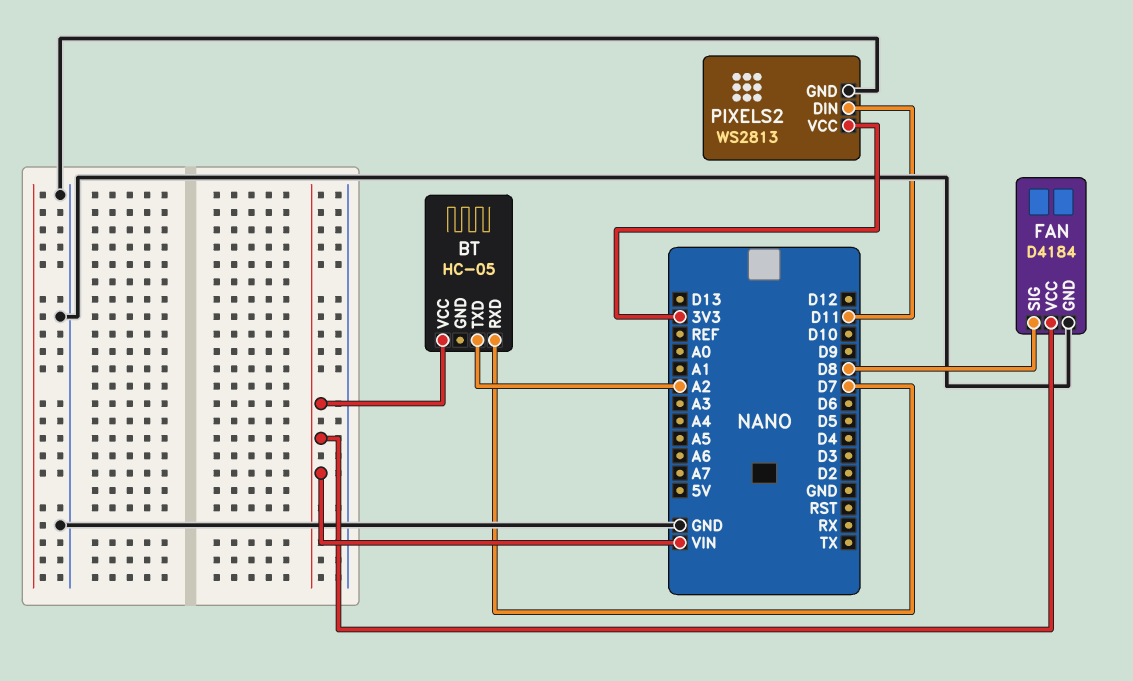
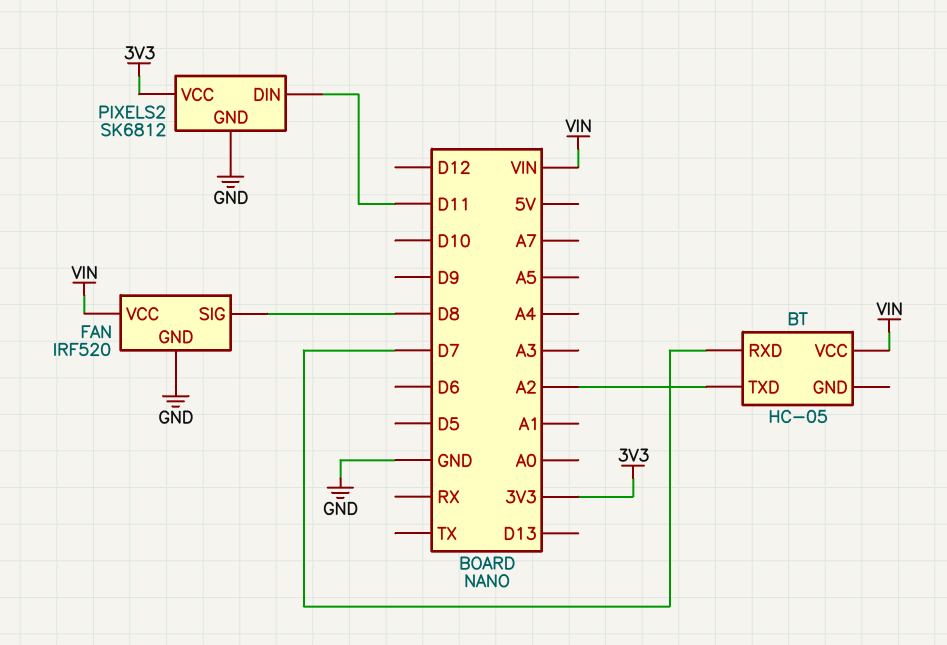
FAN: D4184 -> IRF520
PIXELS2: WS2813 -> SK6812

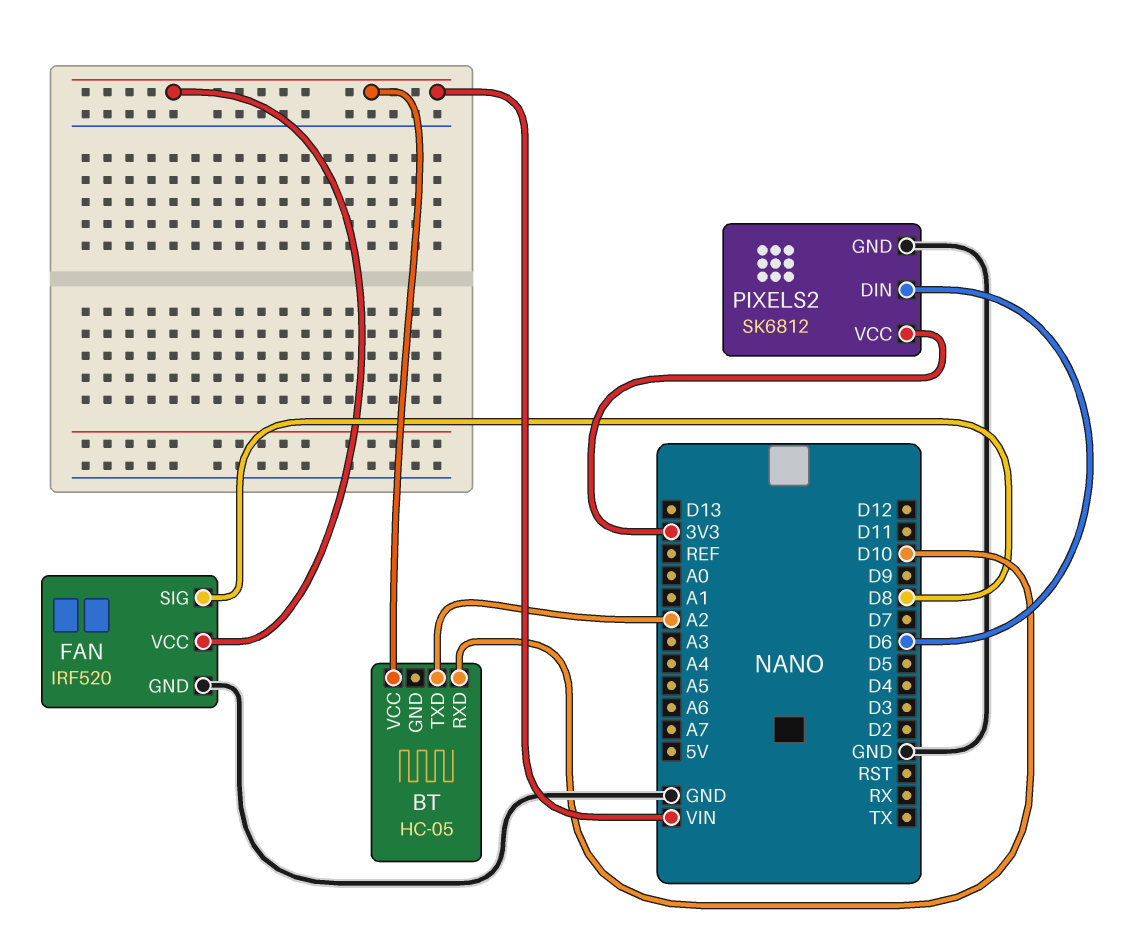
BT pin RXD: D7 -> D10
PIXELS2 pin DIN: D11 -> D6

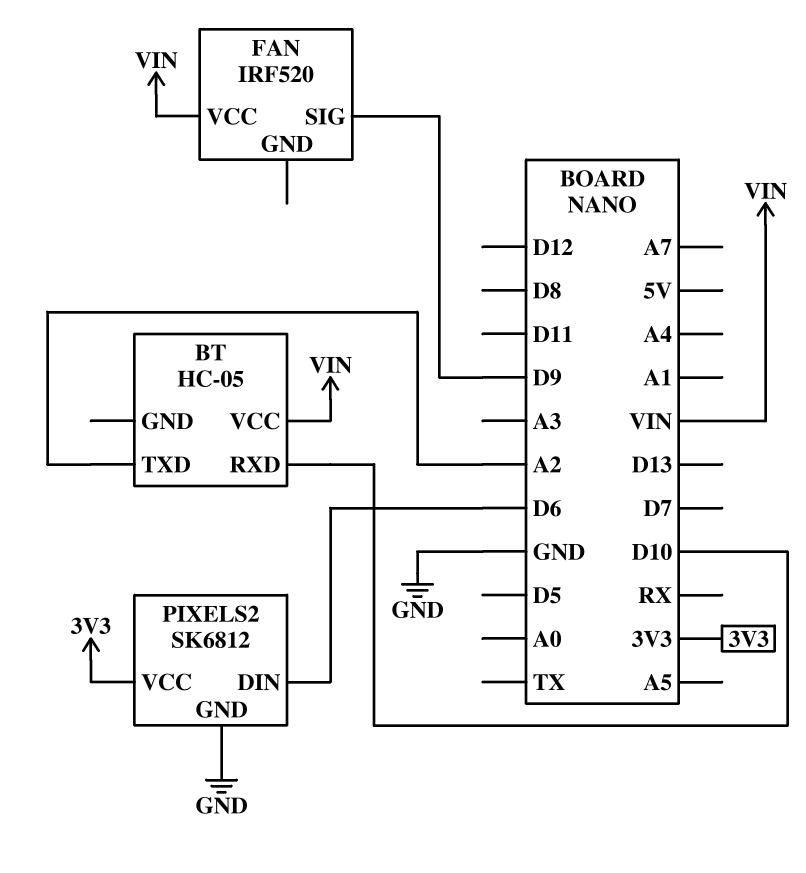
FAN pin GND: GND -> none
FAN pin SIG: D8 -> D9

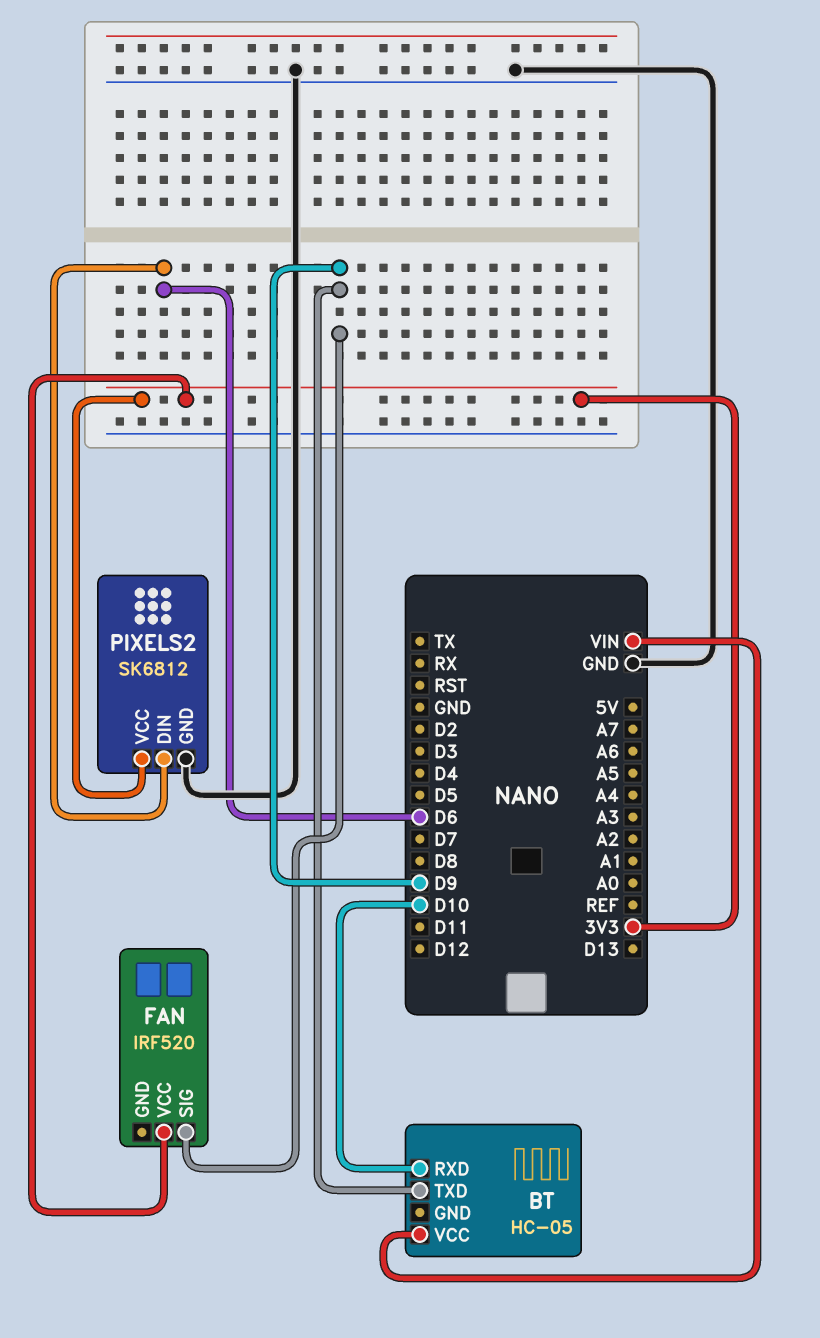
BT pin TXD: A2 -> D9
FAN pin VCC: VIN -> 3V3

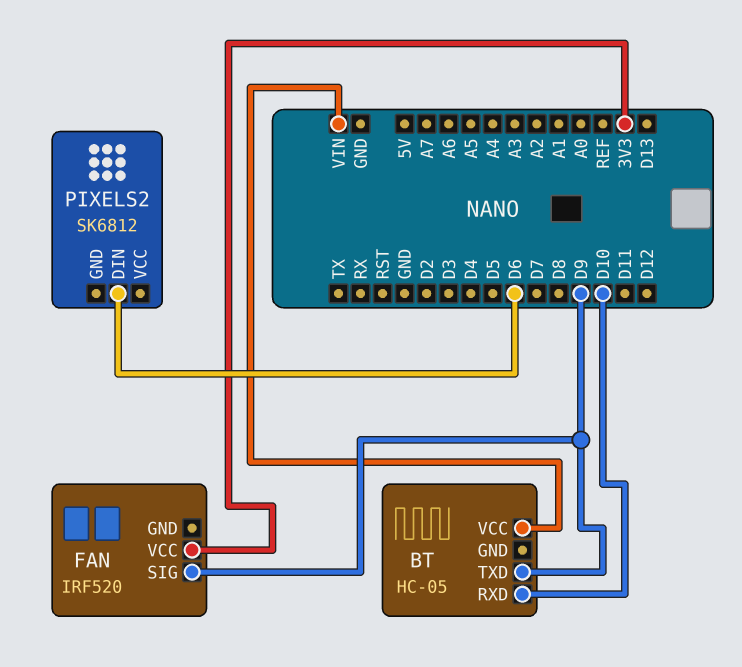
PIXELS2 pin GND: GND -> none
PIXELS2 pin VCC: 3V3 -> none

